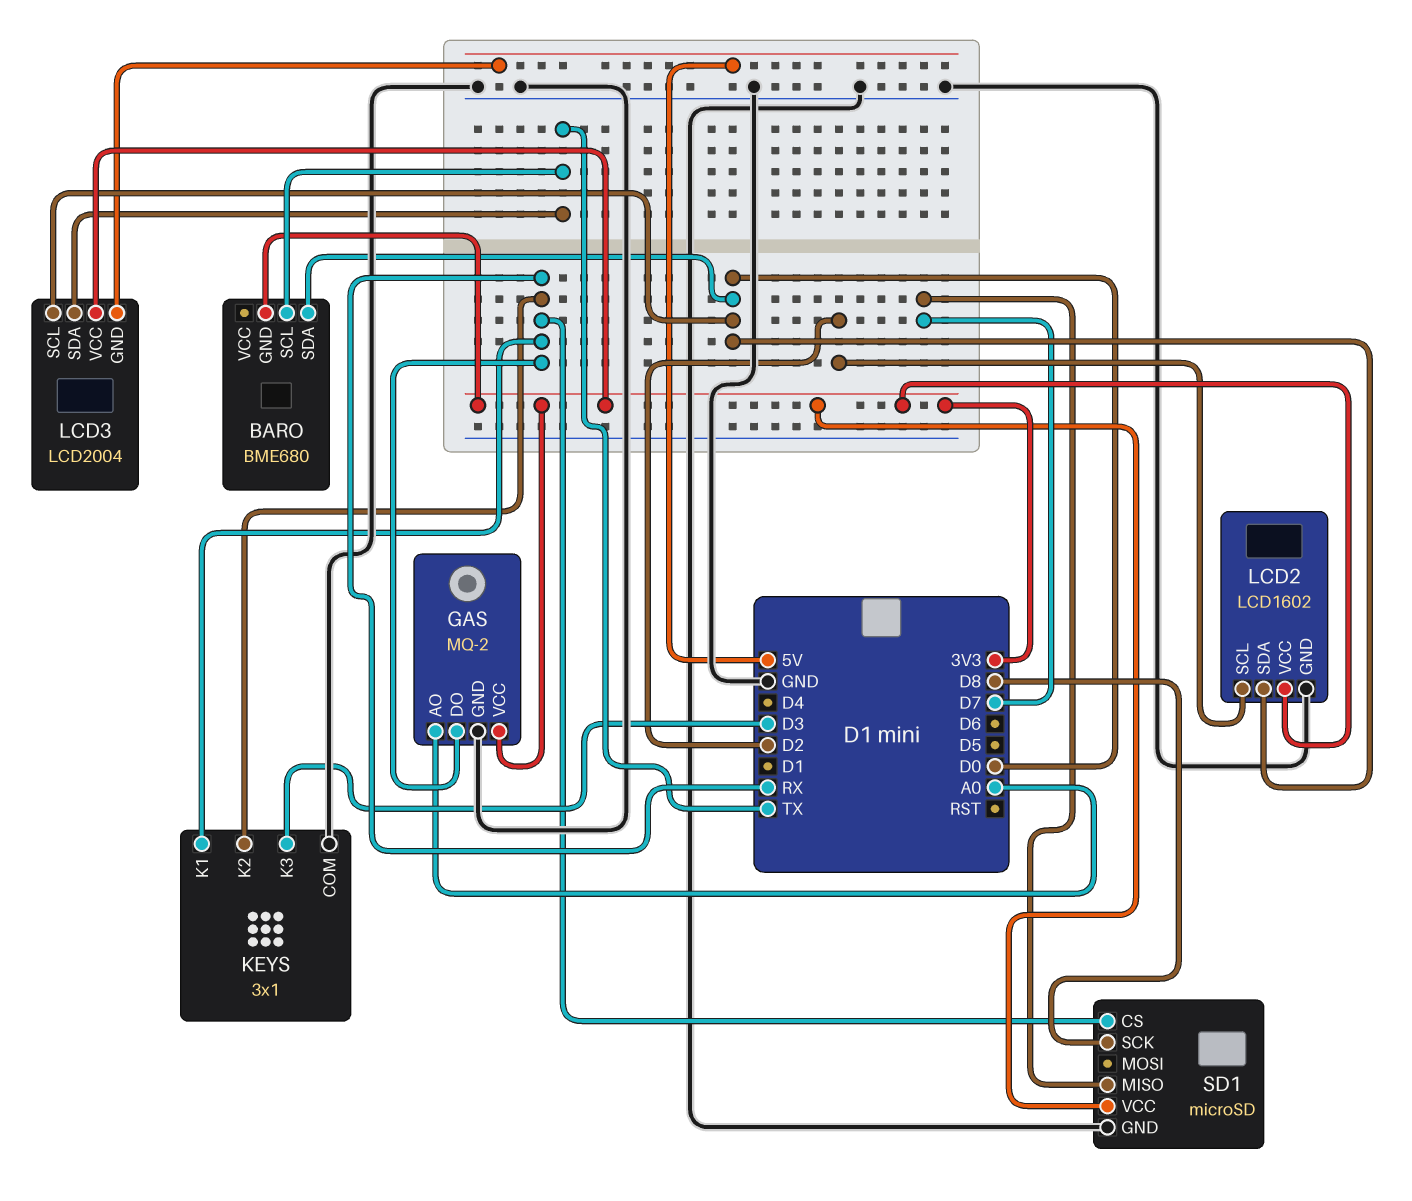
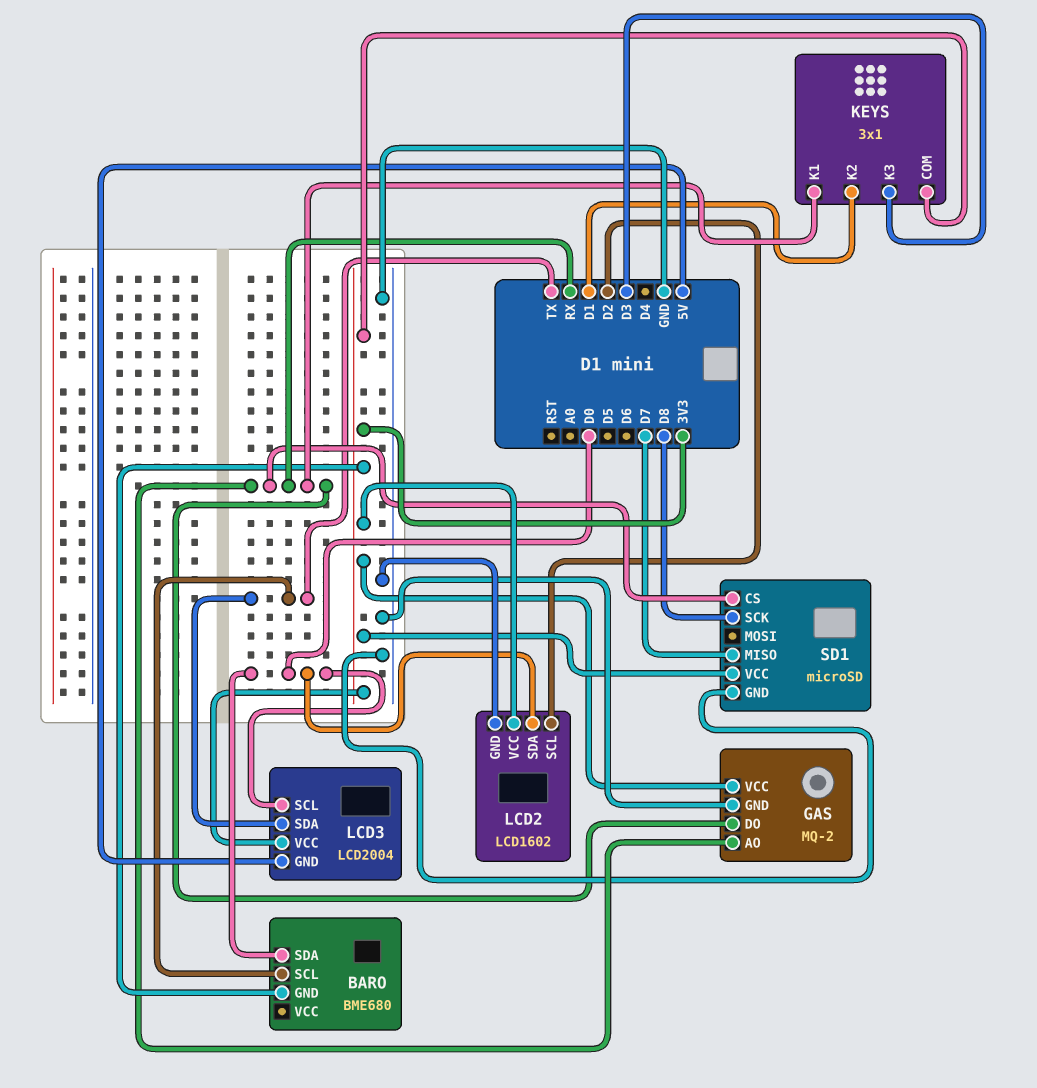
GAS pin AO: A0 -> RX
KEYS pin COM: GND -> 3V3
KEYS pin K2: RX -> D1

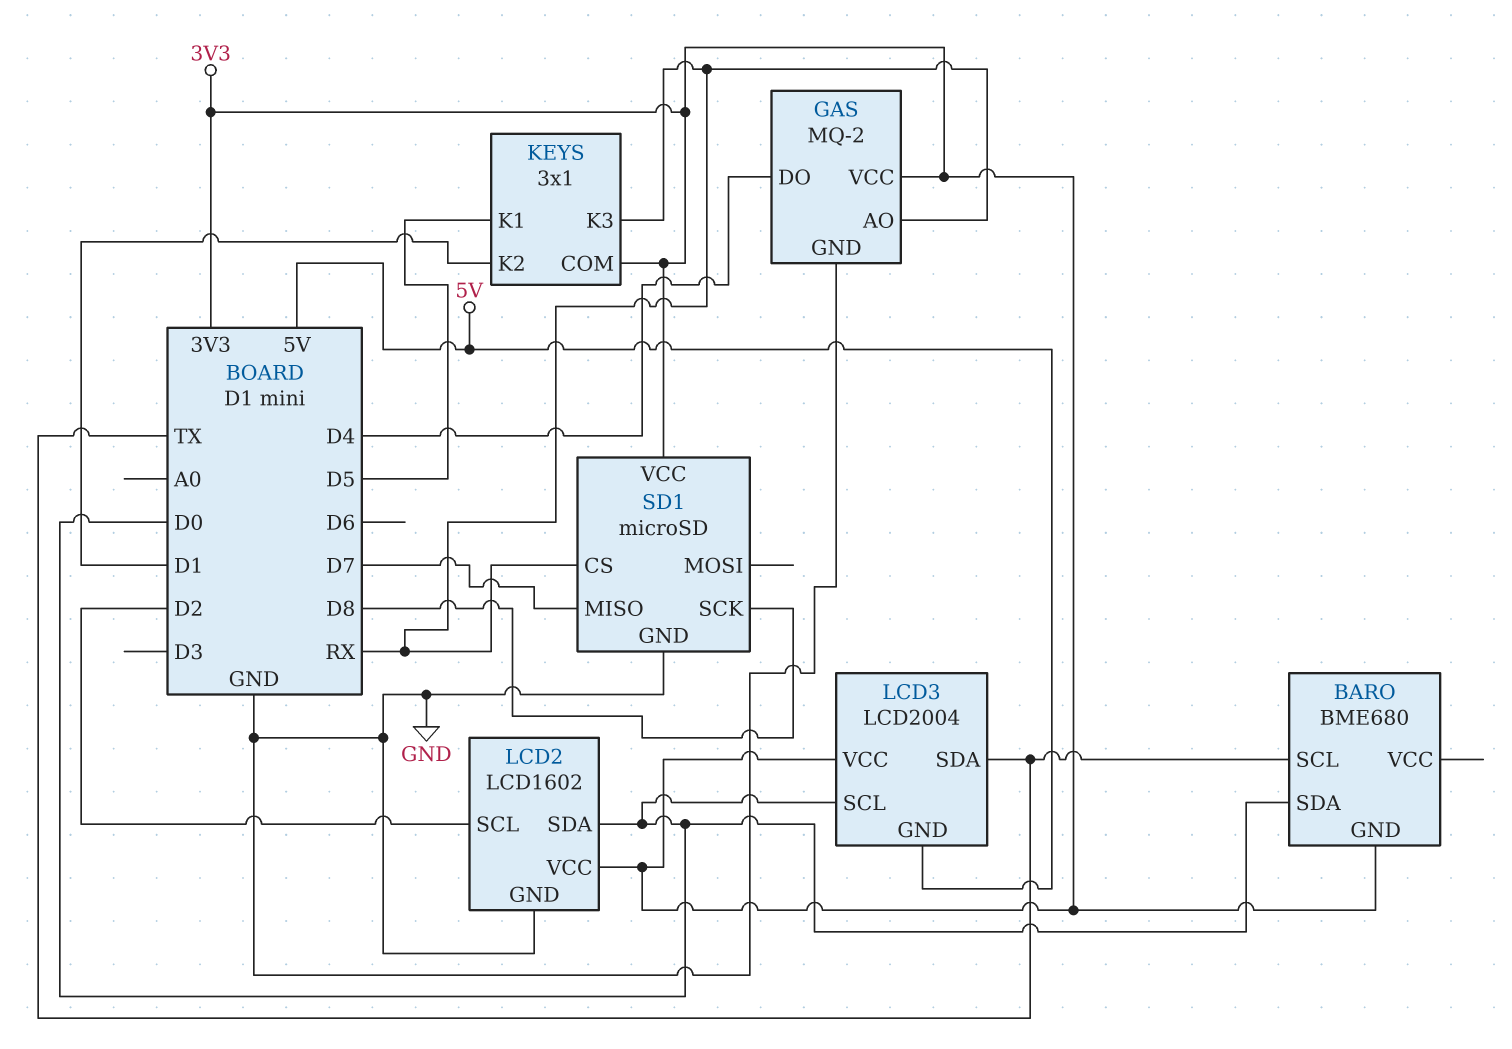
GAS pin DO: RX -> D4
KEYS pin K1: RX -> D5
KEYS pin K3: D3 -> RX

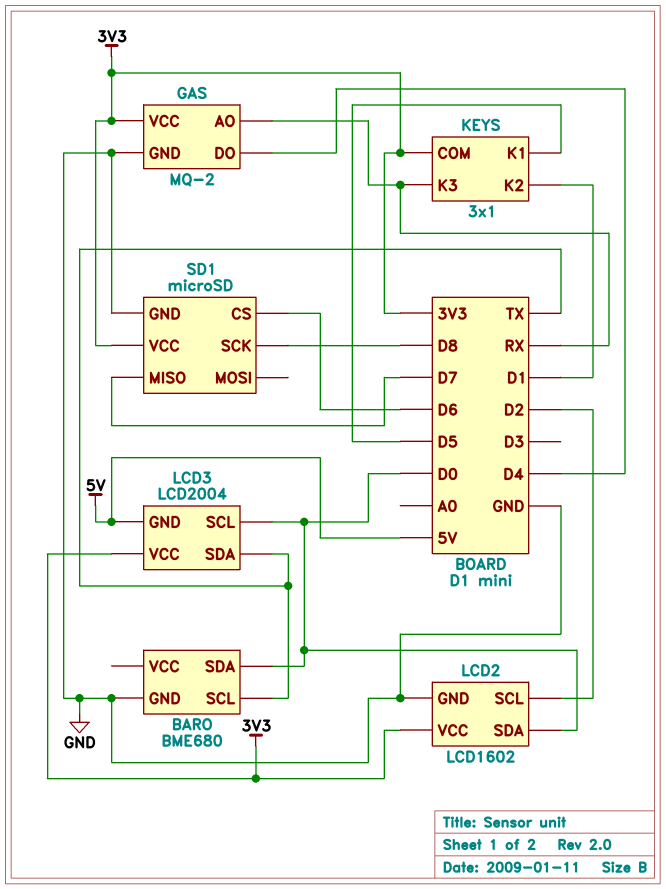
BARO pin GND: 3V3 -> GND
SD1 pin CS: RX -> D6

